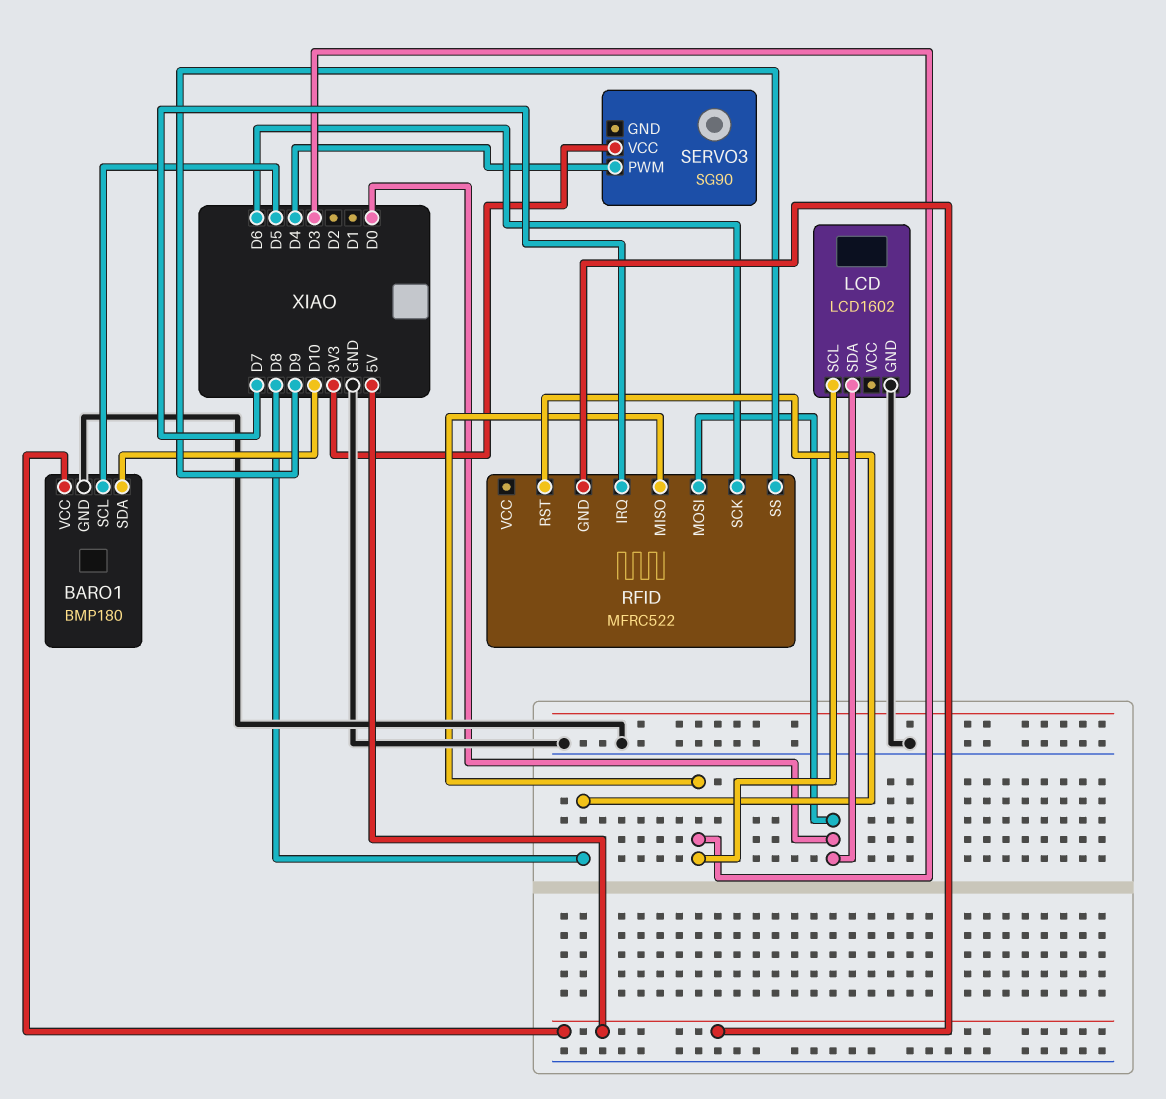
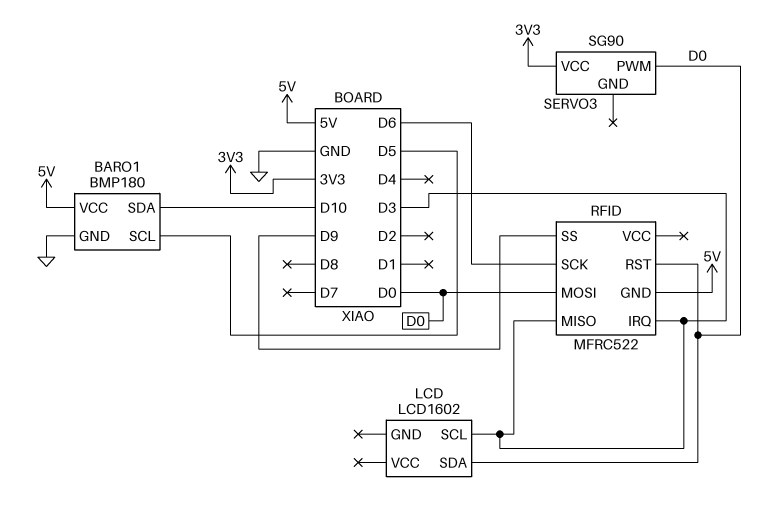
LCD pin GND: GND -> none
RFID pin IRQ: D7 -> D3
RFID pin RST: D8 -> D0
SERVO3 pin PWM: D4 -> D0

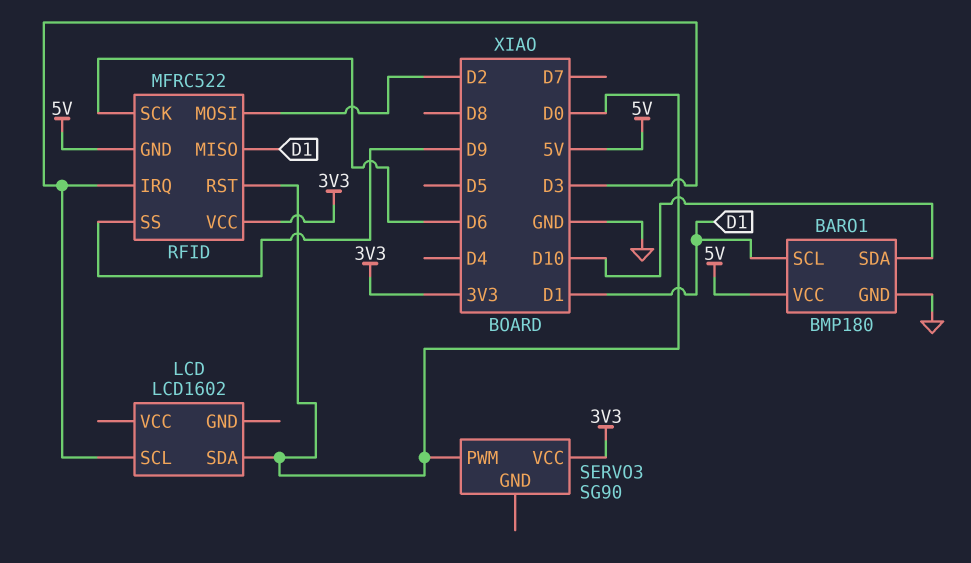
BARO1 pin SCL: D5 -> D1
RFID pin MISO: D3 -> D1
RFID pin MOSI: D0 -> D2
RFID pin VCC: none -> 3V3

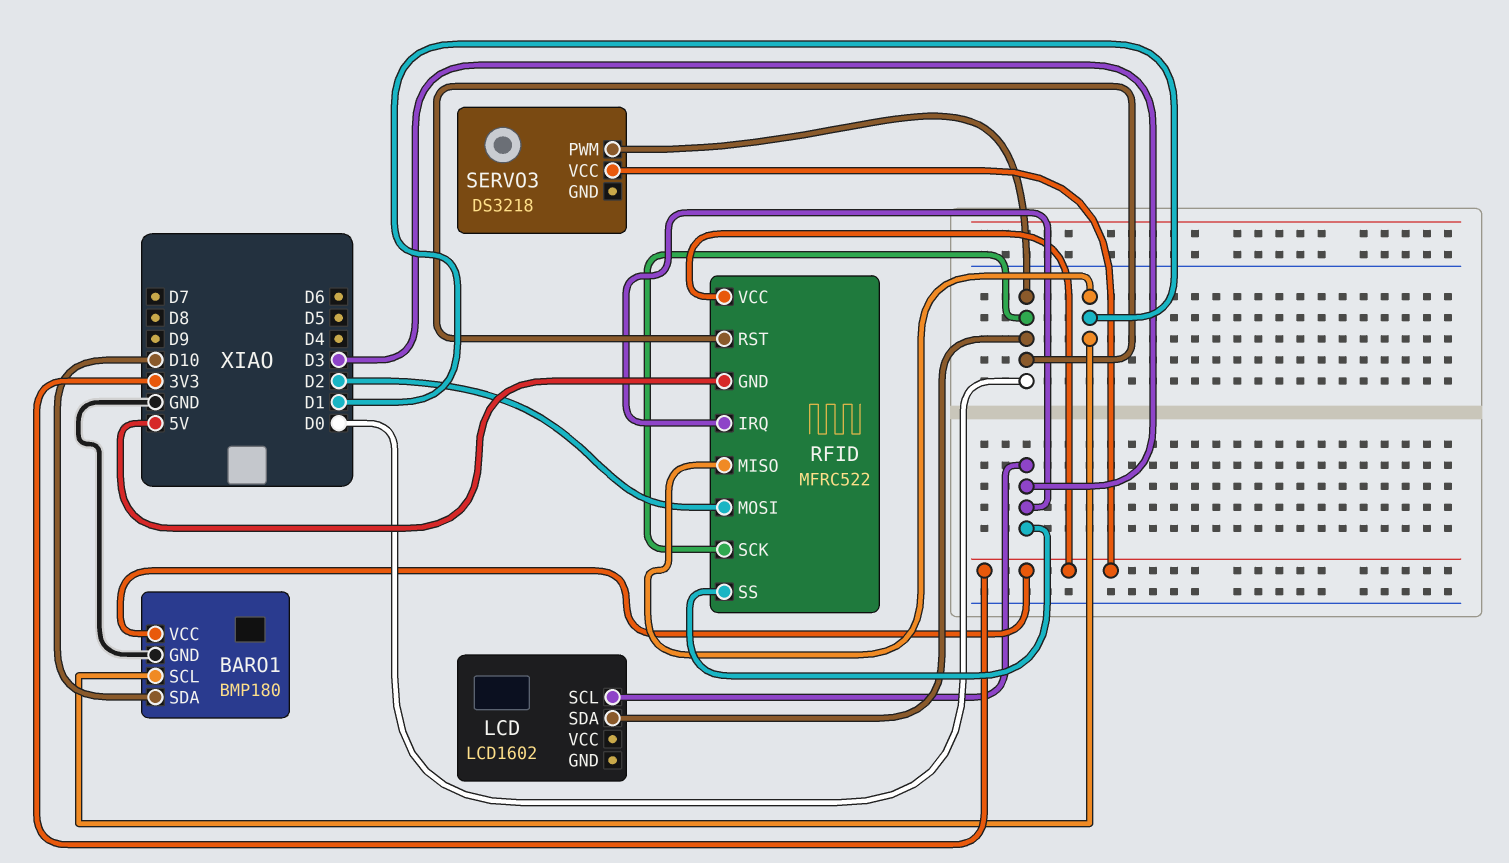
BARO1 pin VCC: 5V -> 3V3
RFID pin SCK: D6 -> D0
RFID pin SS: D9 -> D3
SERVO3: SG90 -> DS3218

